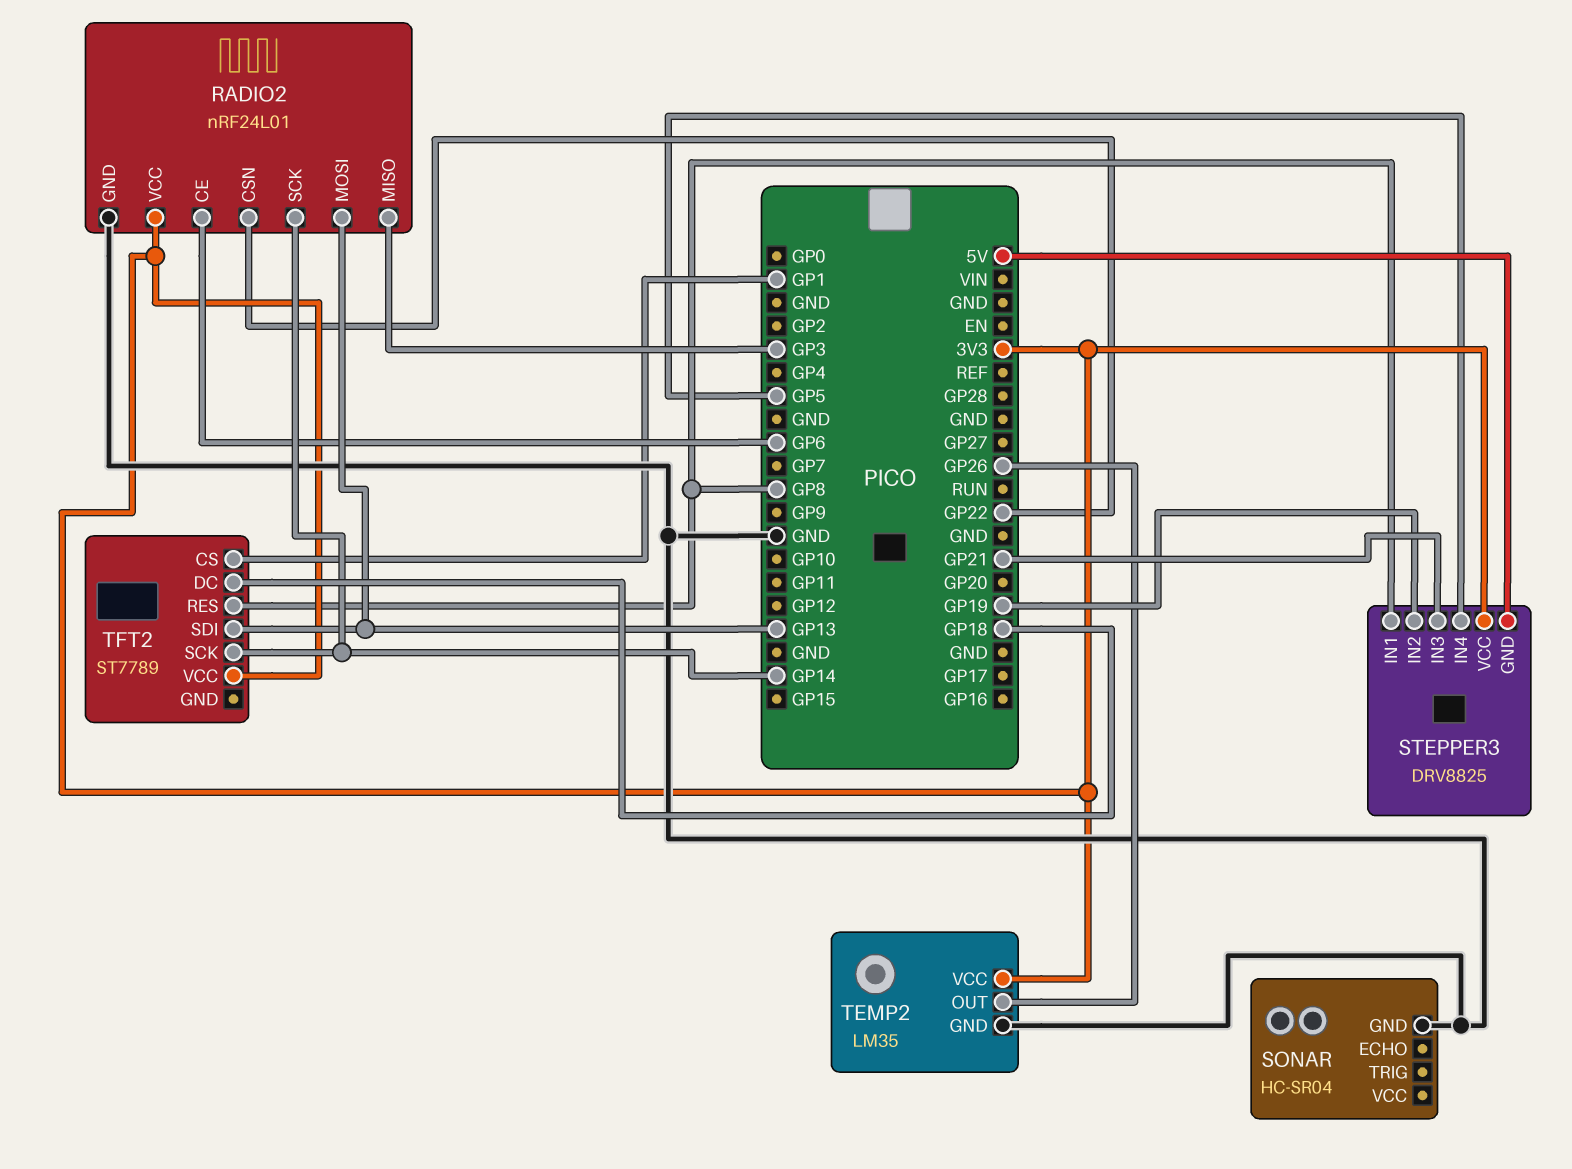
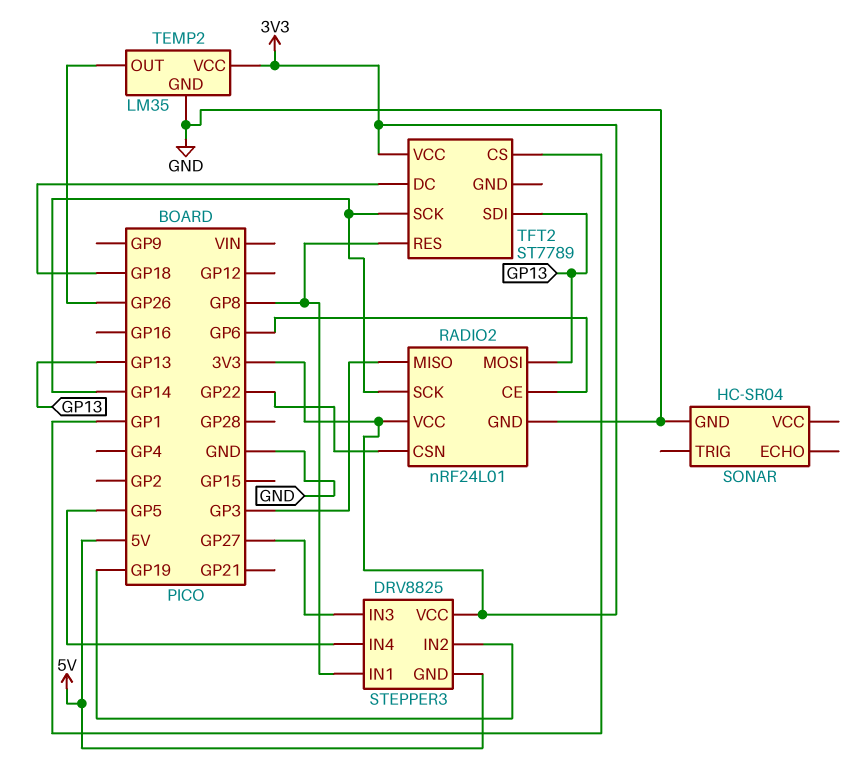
STEPPER3 pin IN3: GP21 -> GP27

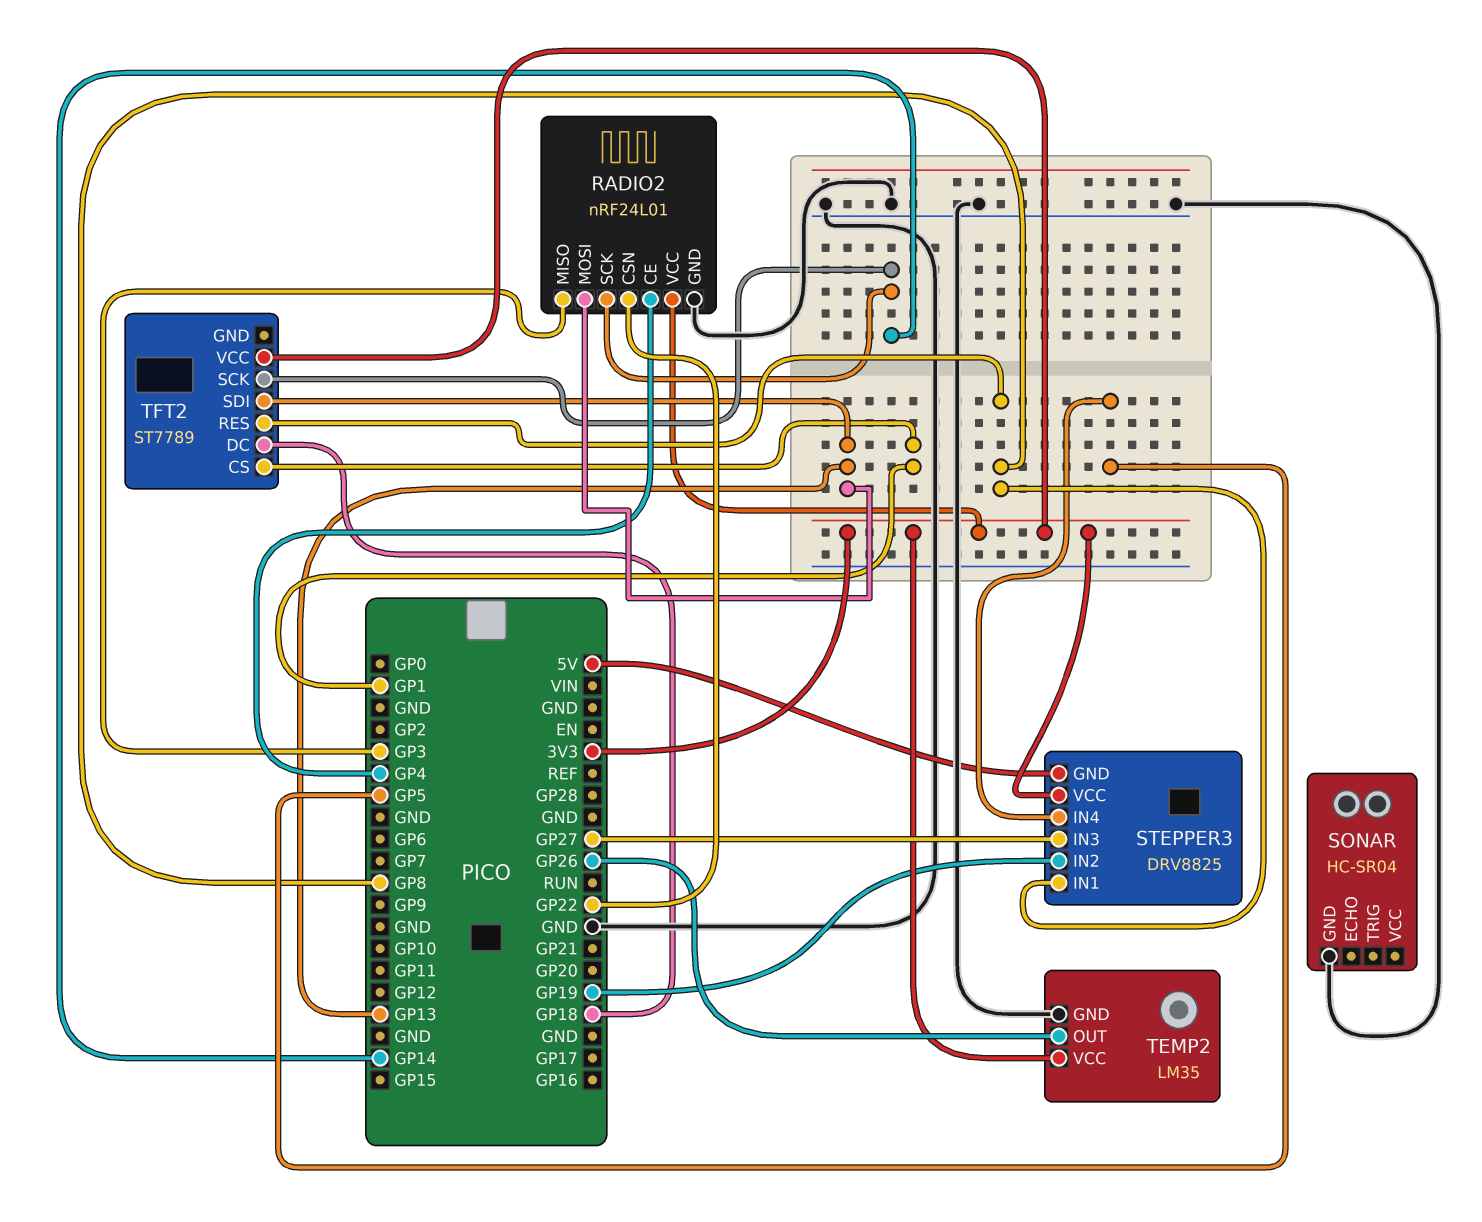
RADIO2 pin CE: GP6 -> GP4

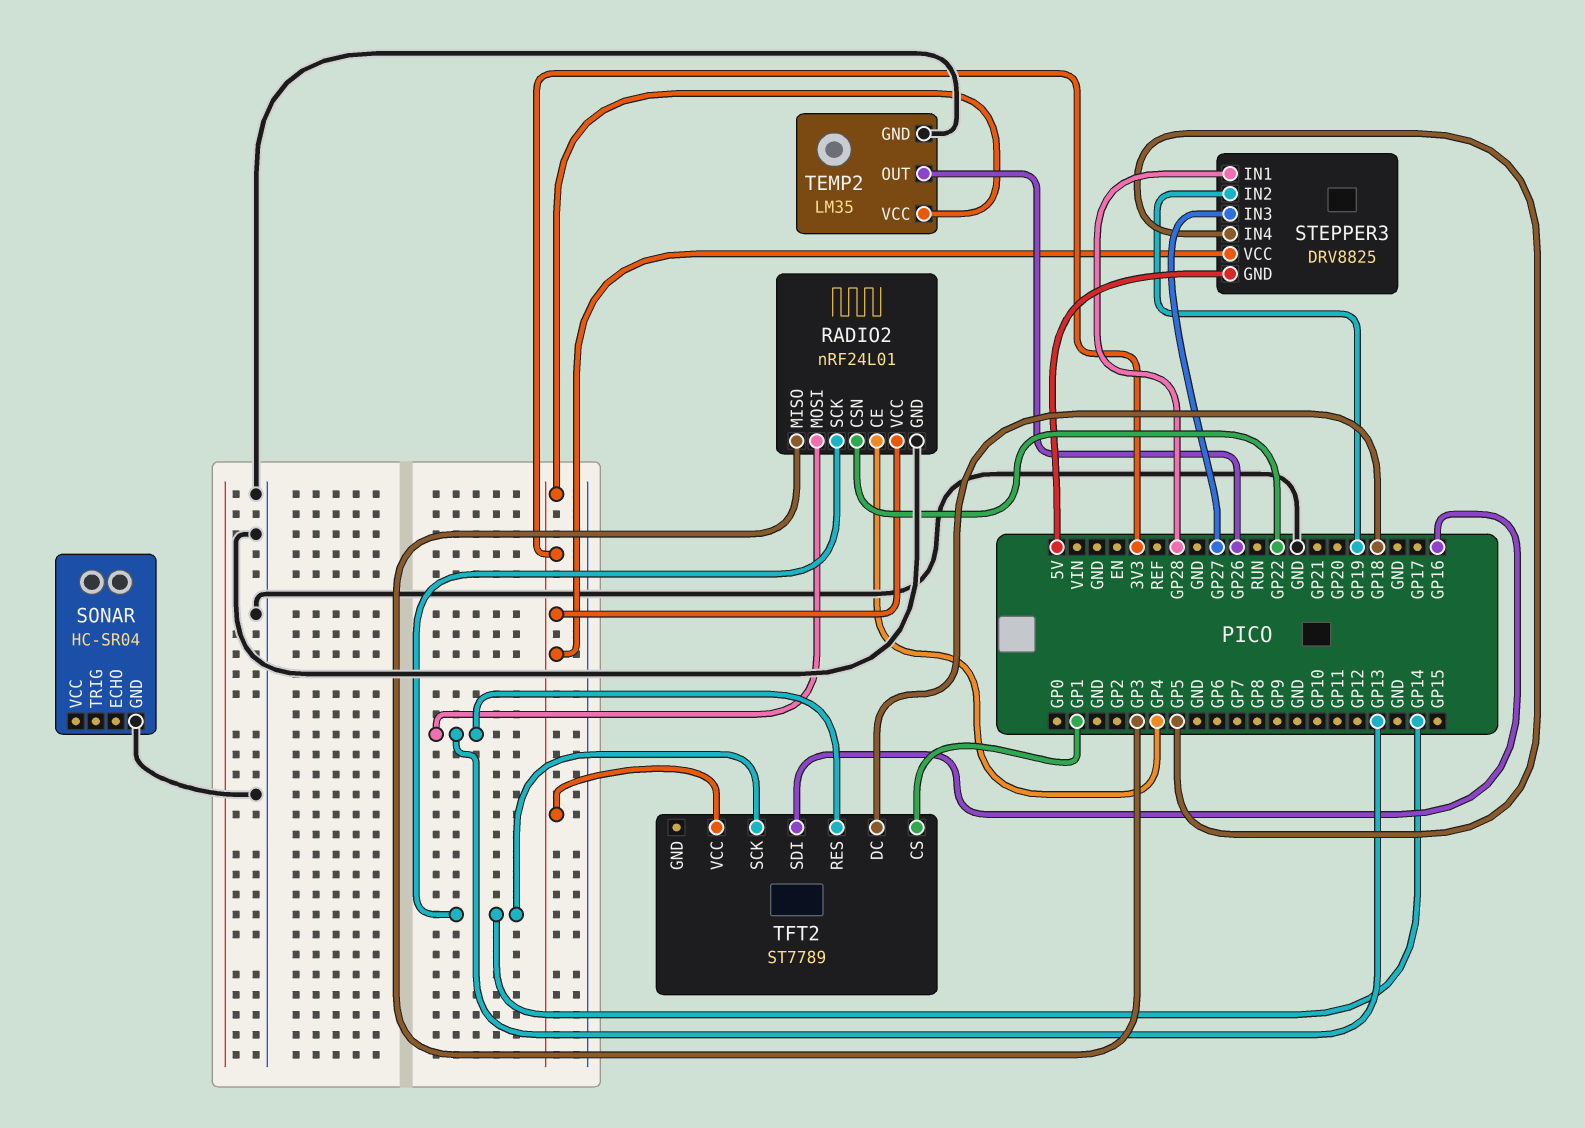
STEPPER3 pin IN1: GP8 -> GP28
TFT2 pin RES: GP8 -> GP13
TFT2 pin SDI: GP13 -> GP16

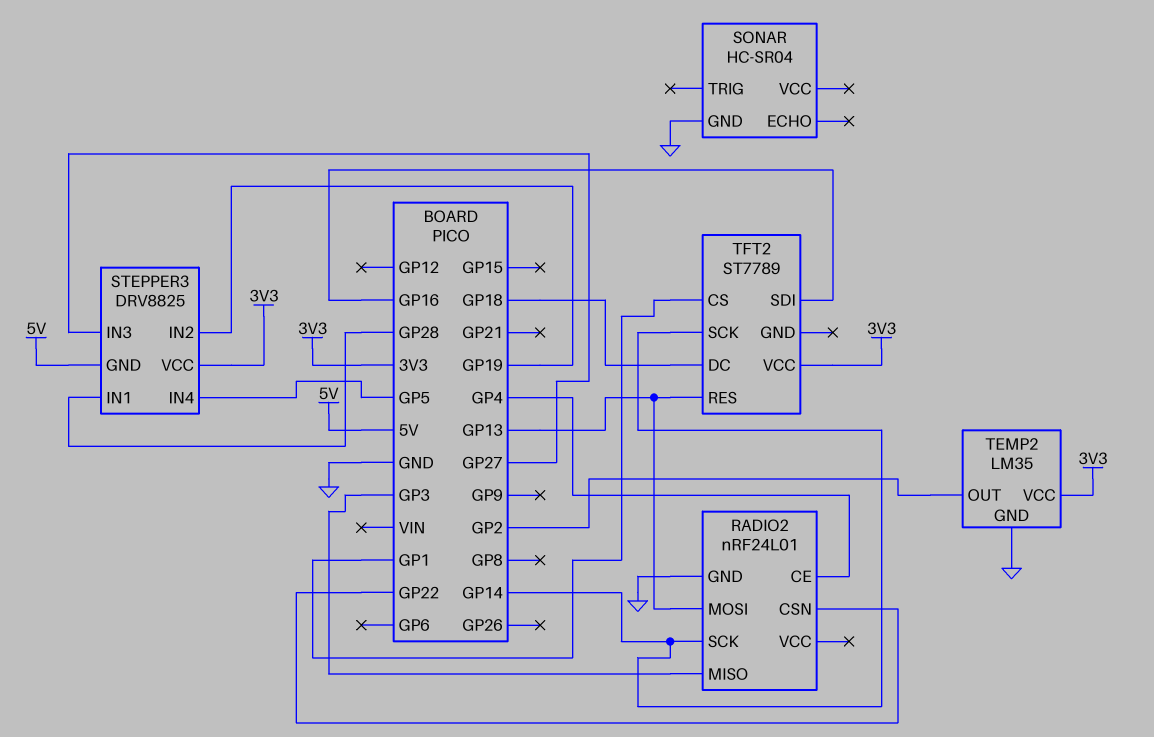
RADIO2 pin VCC: 3V3 -> none
TEMP2 pin OUT: GP26 -> GP2

